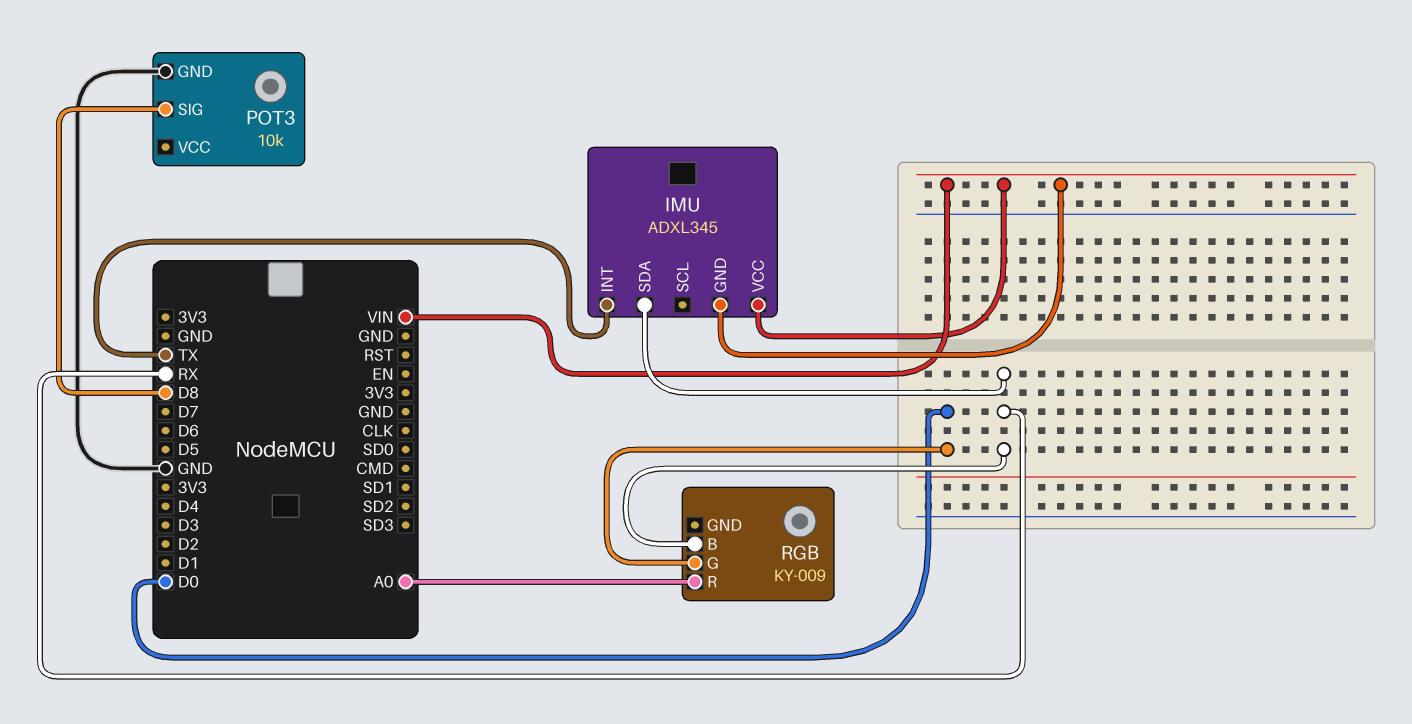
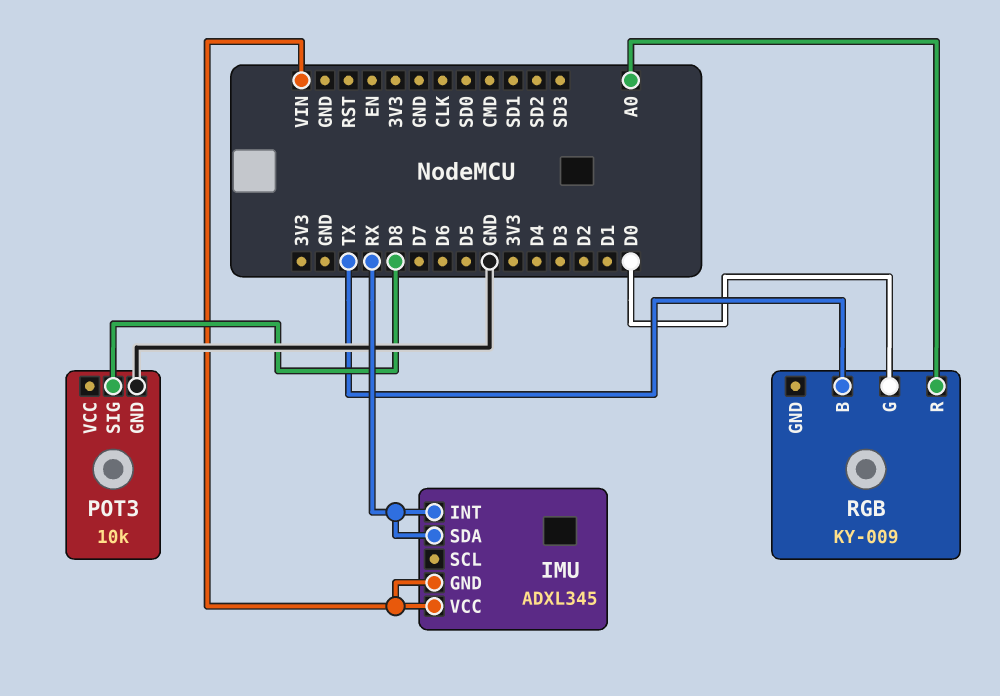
IMU pin INT: TX -> RX
RGB pin B: RX -> TX

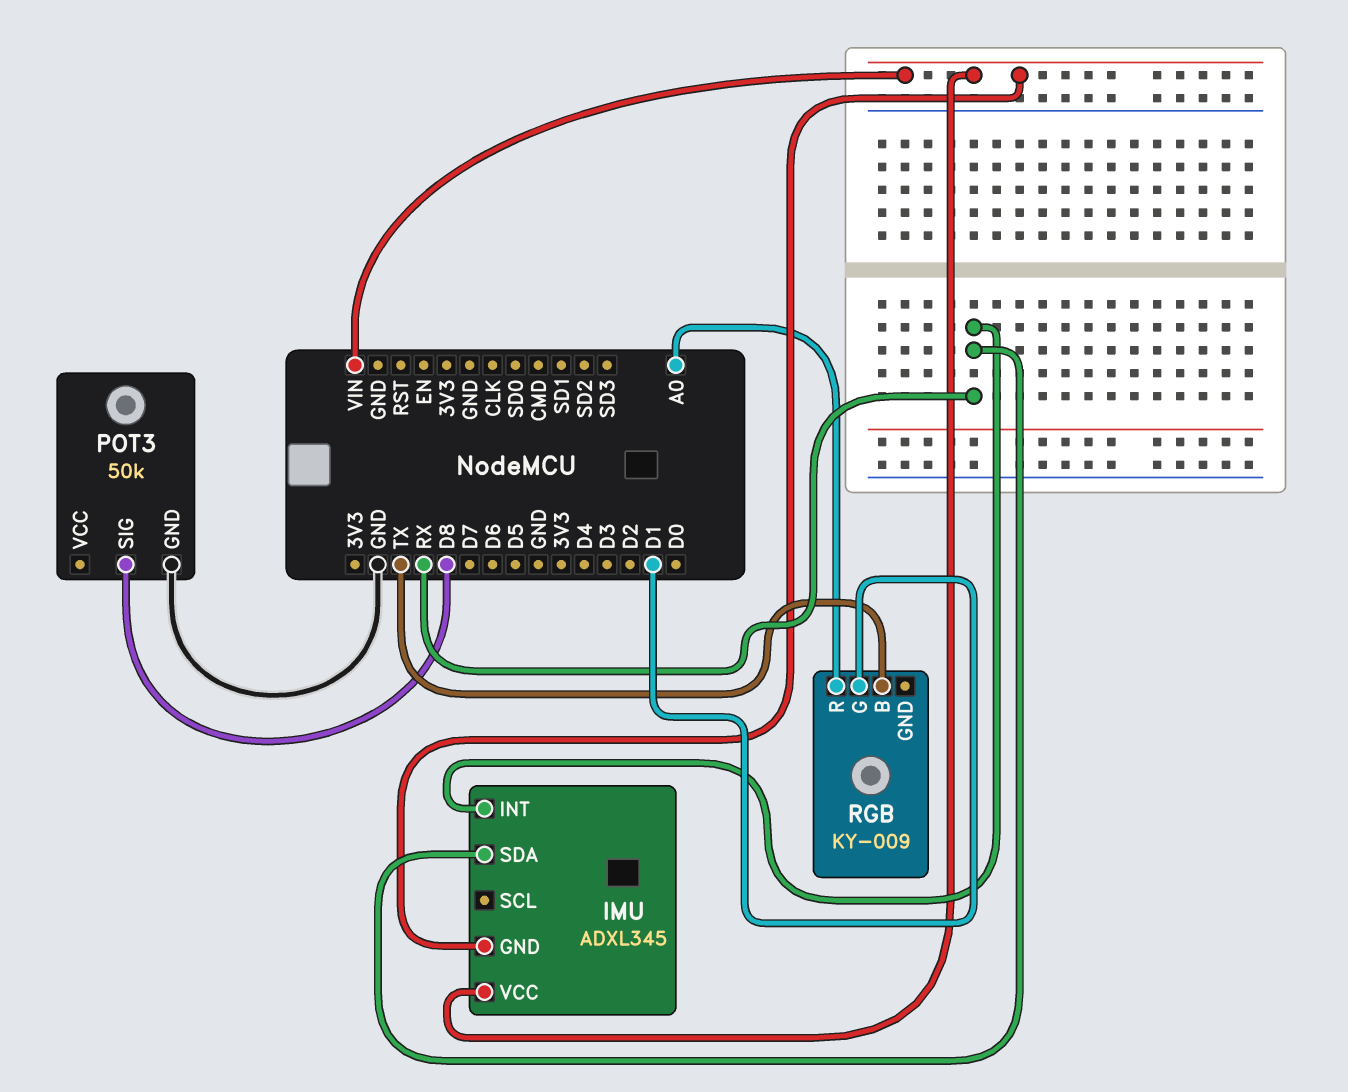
POT3: 10k -> 50k
RGB pin G: D0 -> D1

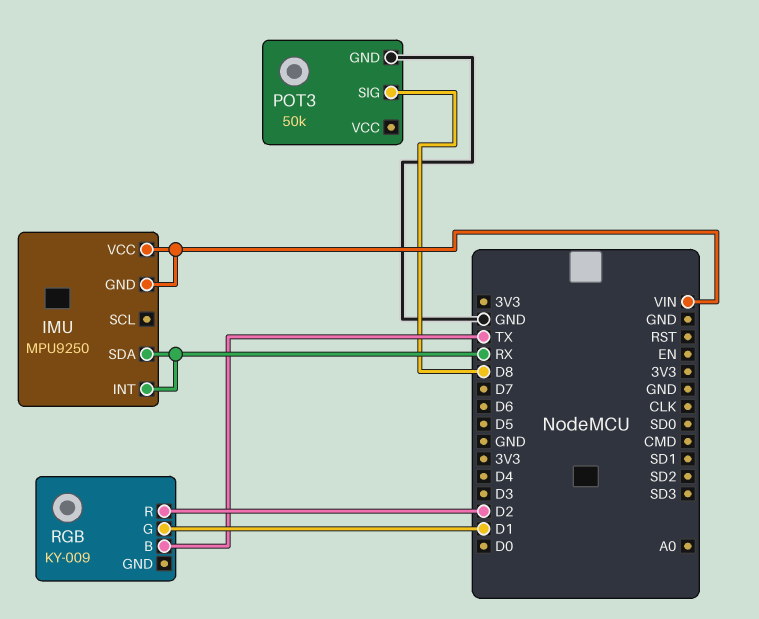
IMU: ADXL345 -> MPU9250
RGB pin R: A0 -> D2

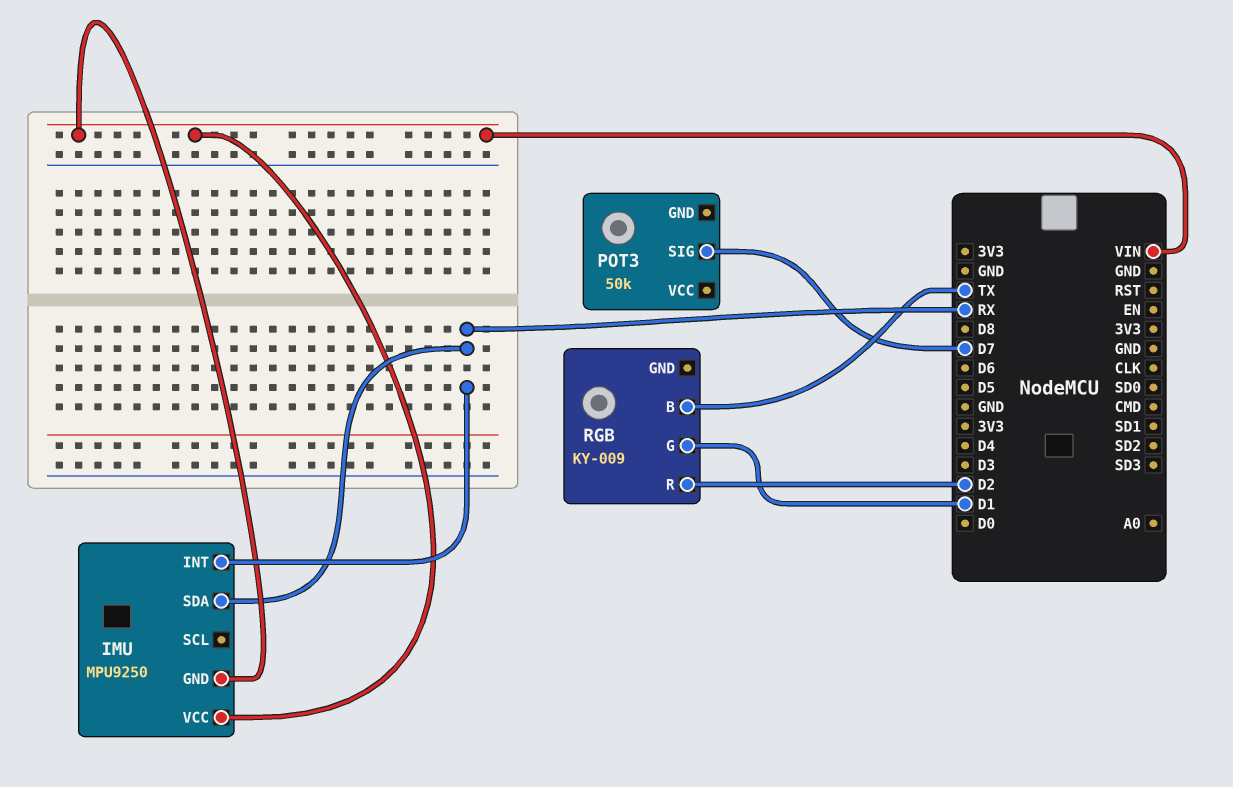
POT3 pin GND: GND -> none
POT3 pin SIG: D8 -> D7

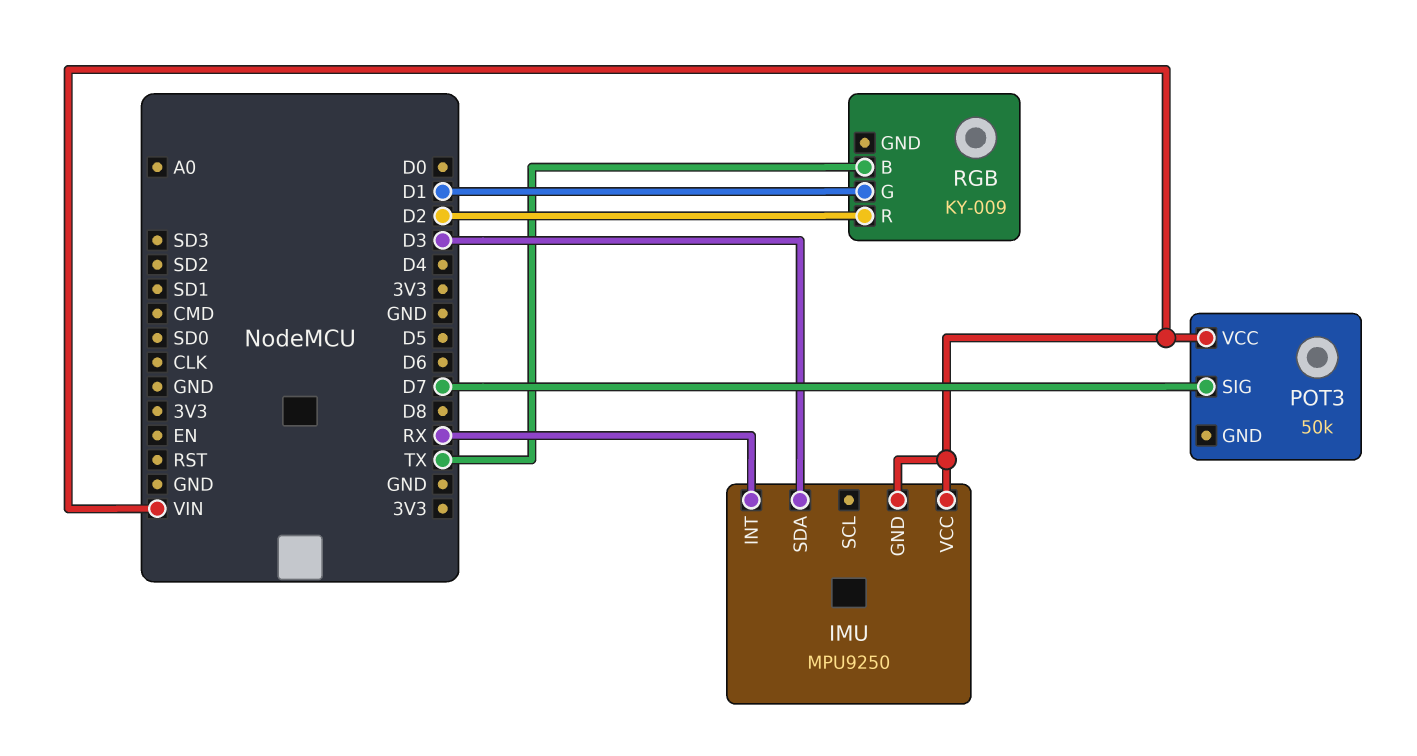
IMU pin SDA: RX -> D3
POT3 pin VCC: none -> VIN

